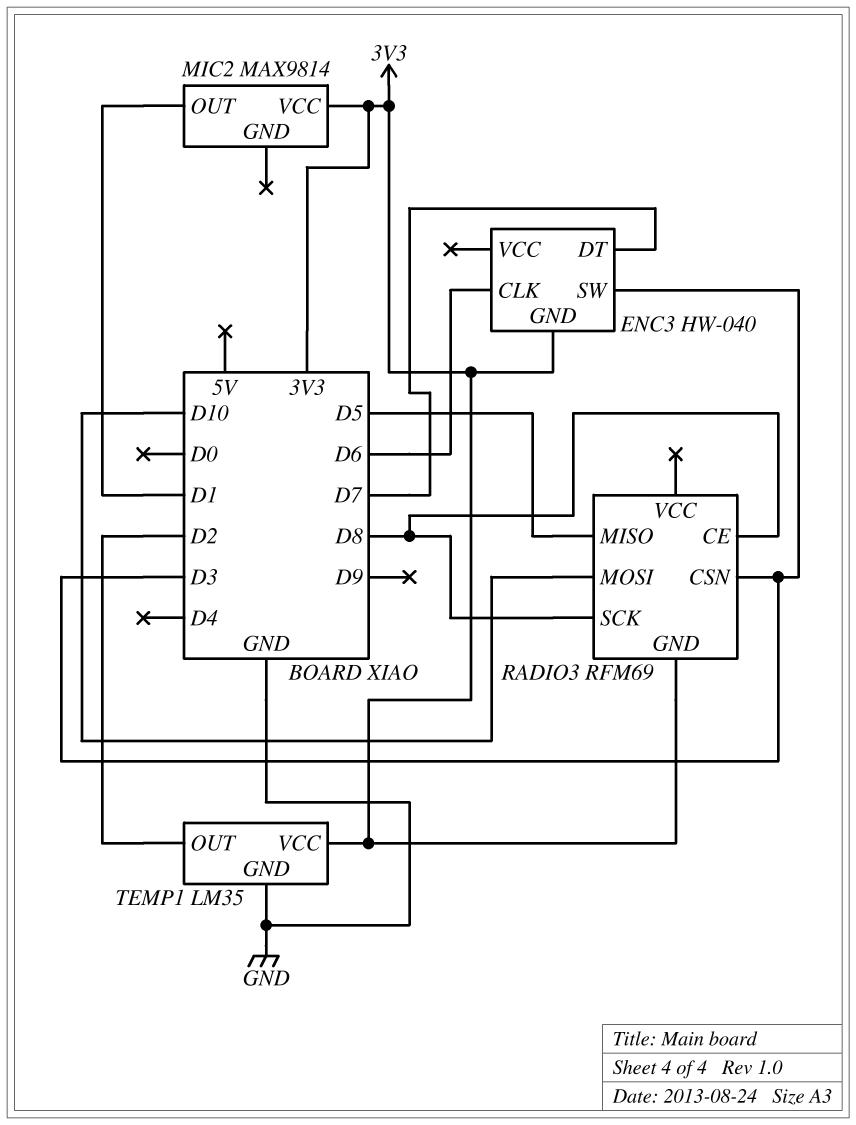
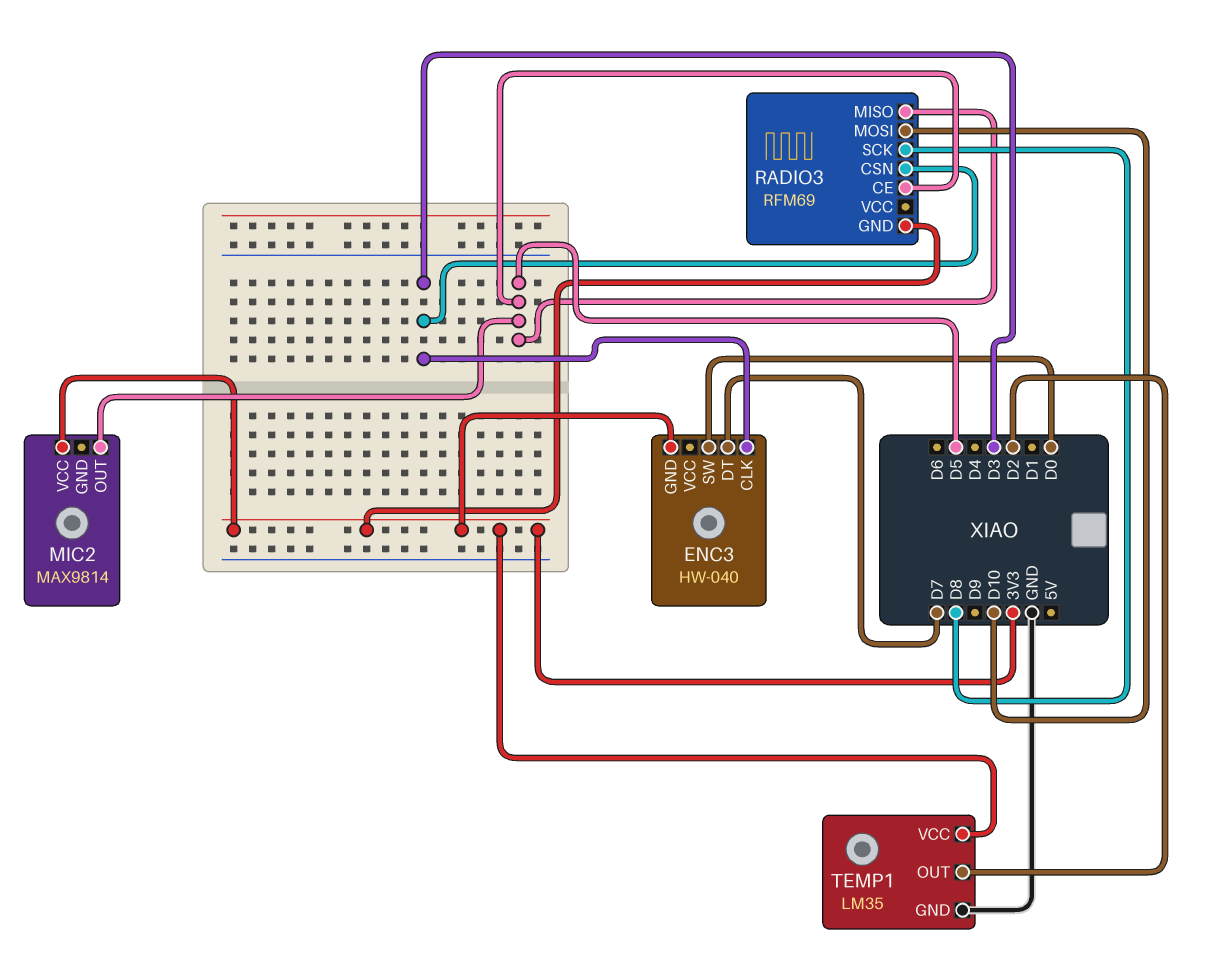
ENC3 pin CLK: D6 -> D3
ENC3 pin SW: D3 -> D0
MIC2 pin OUT: D1 -> D5
RADIO3 pin CE: D8 -> D5

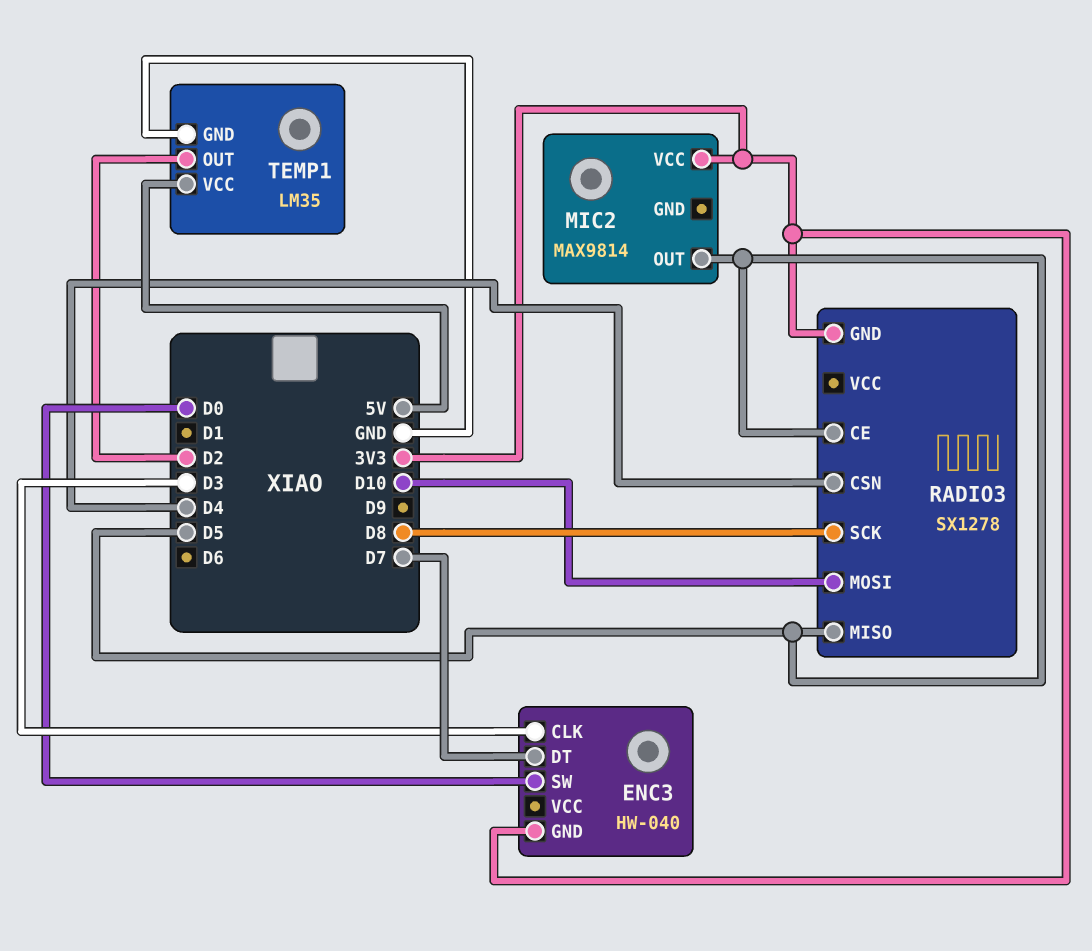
RADIO3: RFM69 -> SX1278
RADIO3 pin CSN: D3 -> D4
TEMP1 pin VCC: 3V3 -> 5V

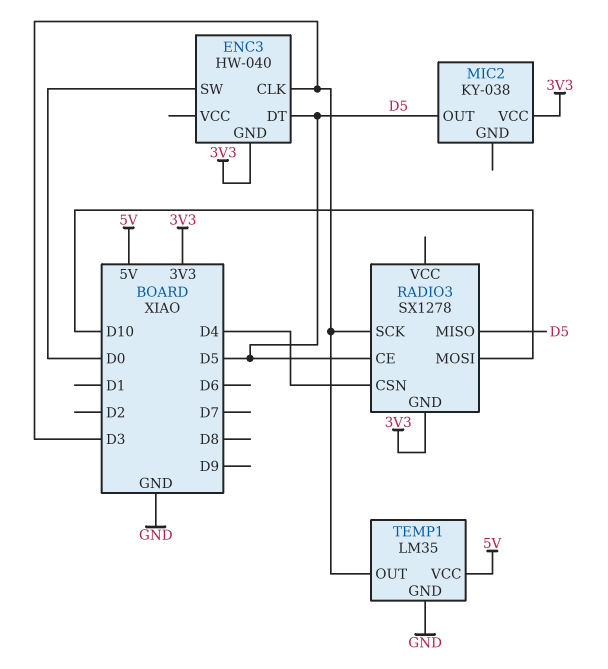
ENC3 pin DT: D7 -> D5
MIC2: MAX9814 -> KY-038
RADIO3 pin SCK: D8 -> D3
TEMP1 pin OUT: D2 -> D3

